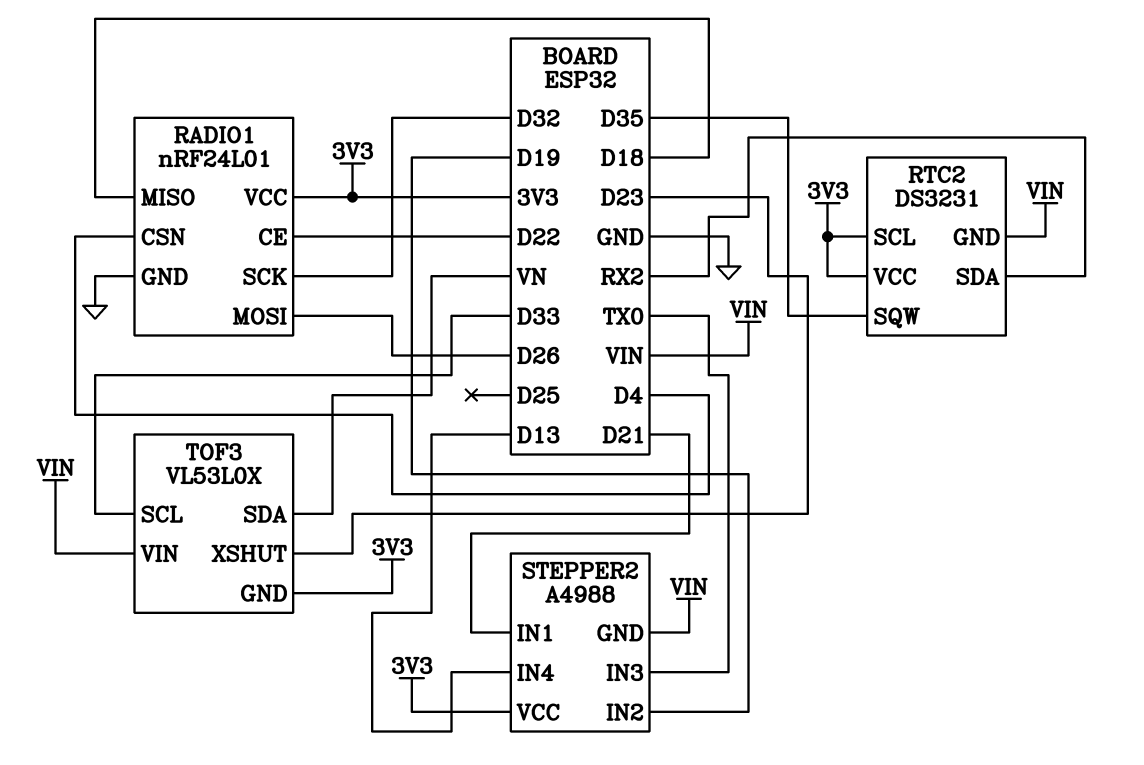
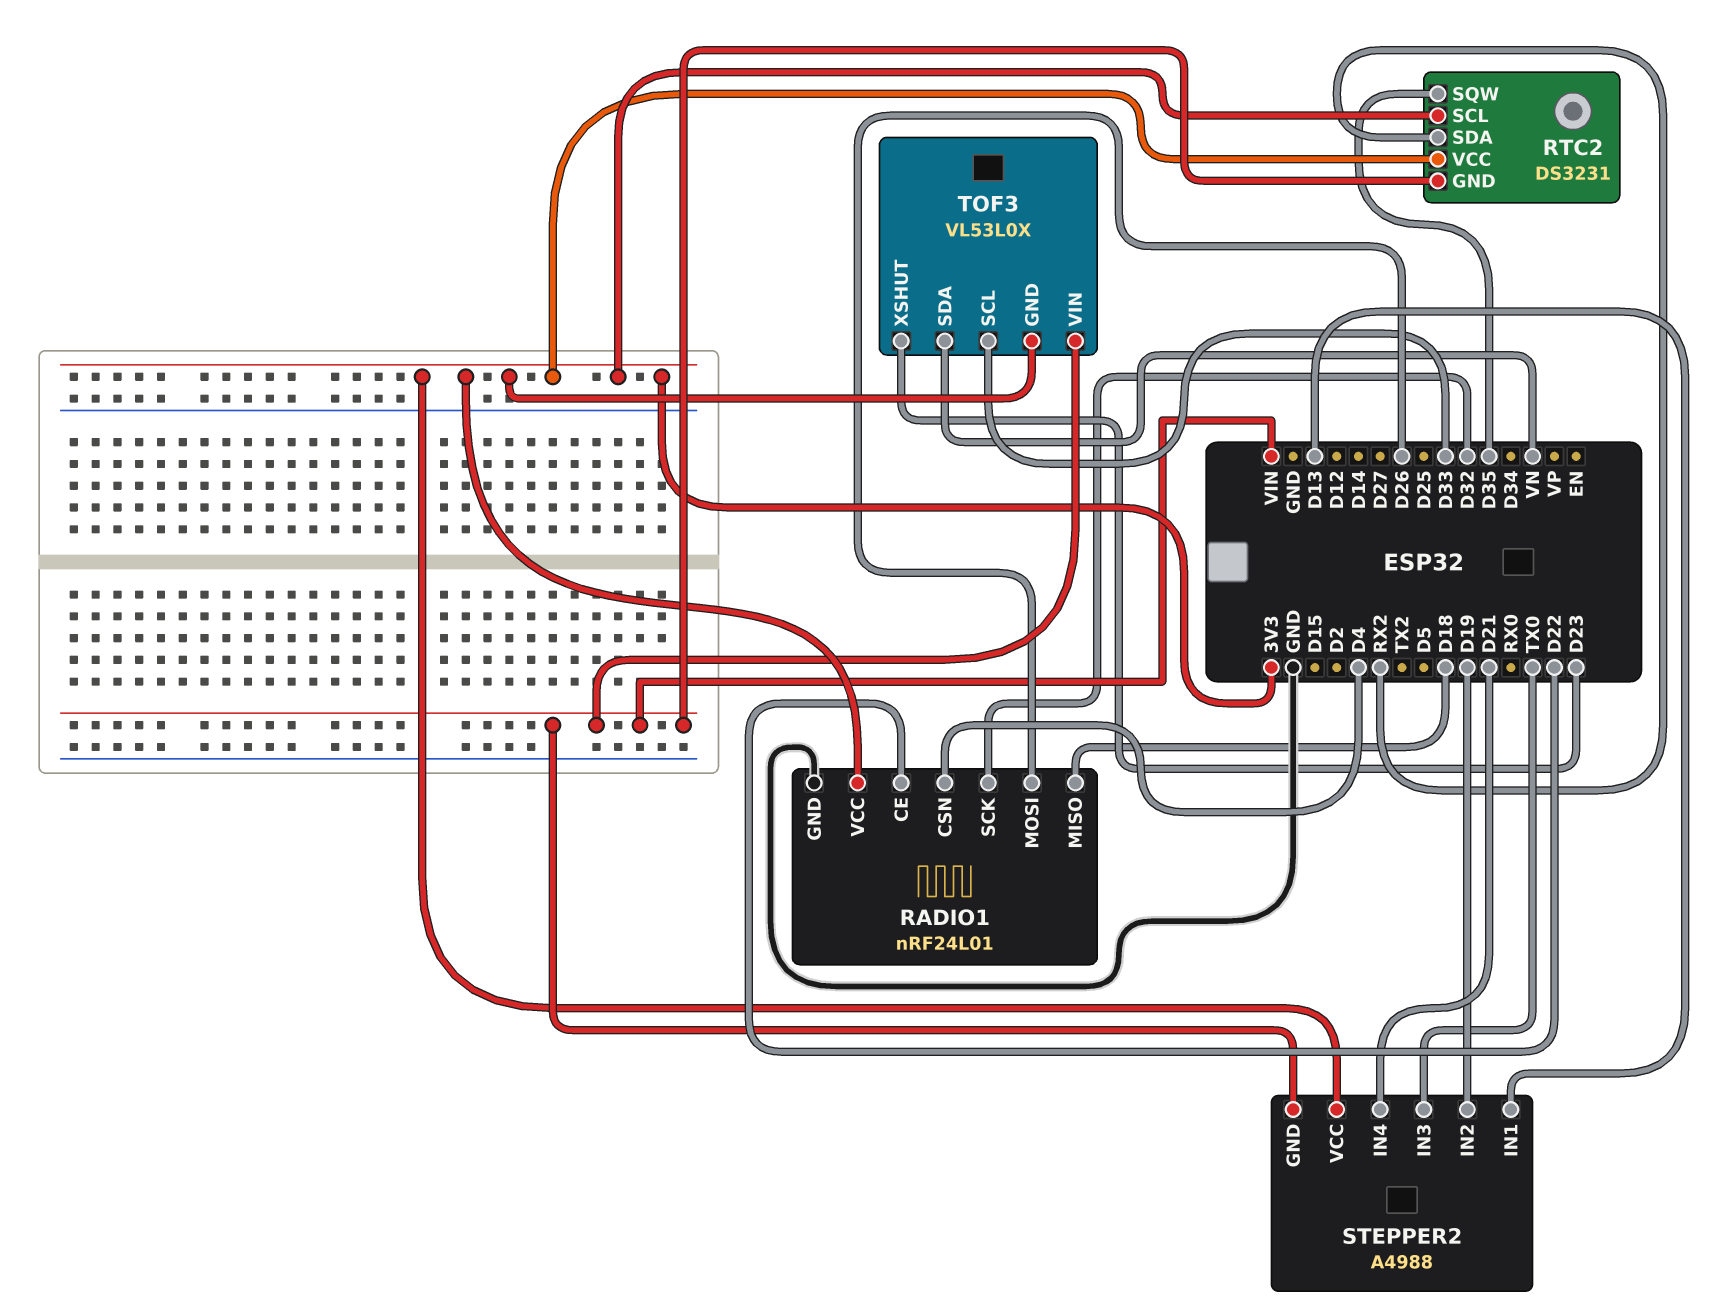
STEPPER2 pin IN1: D21 -> D13
STEPPER2 pin IN4: D13 -> D21

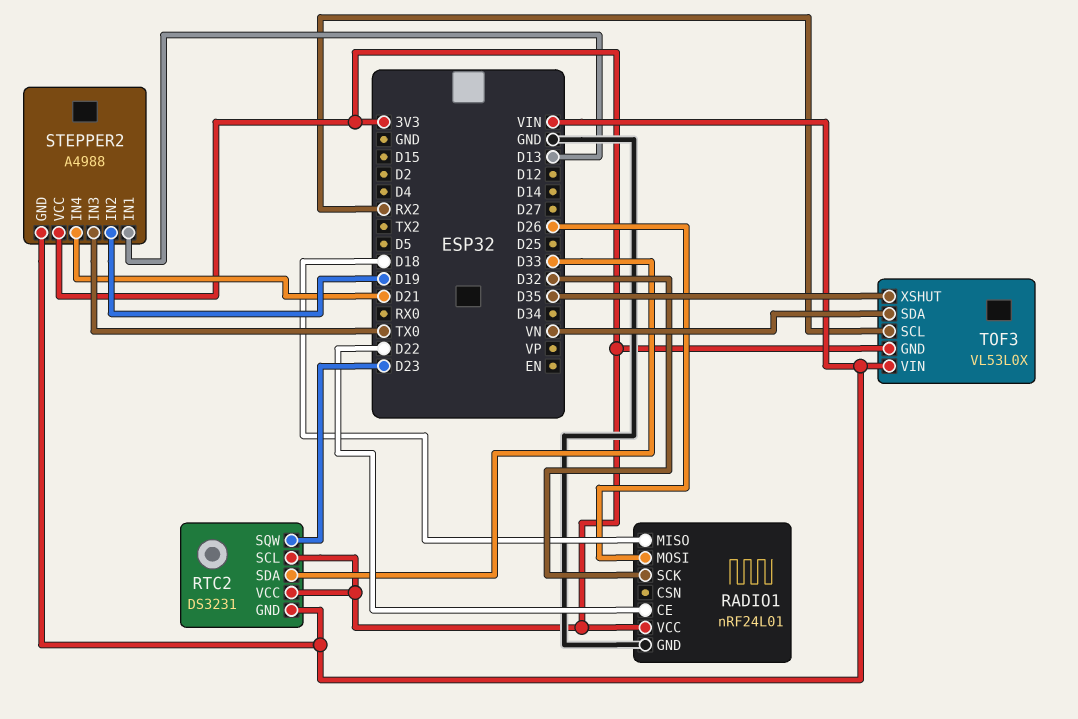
RADIO1 pin CSN: D4 -> none
RTC2 pin SDA: RX2 -> D33
RTC2 pin SQW: D35 -> D23
TOF3 pin SCL: D33 -> RX2
TOF3 pin XSHUT: D23 -> D35

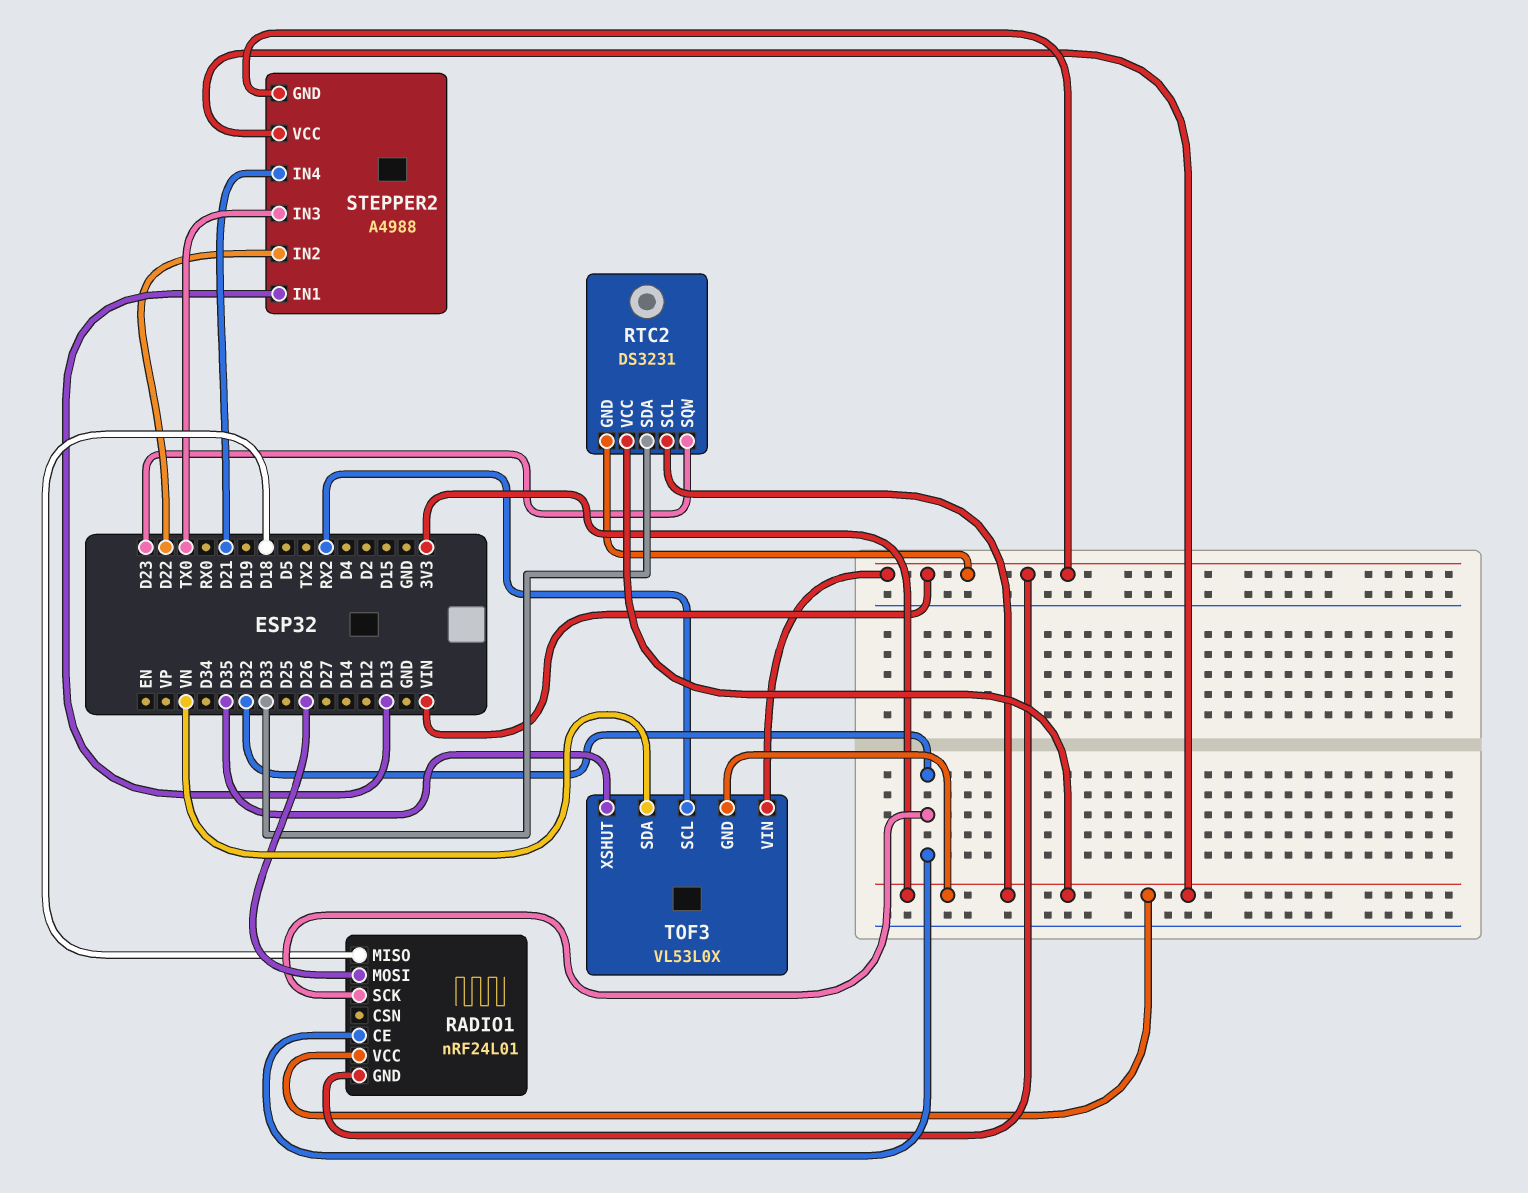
RADIO1 pin CE: D22 -> D32
RADIO1 pin GND: GND -> VIN
STEPPER2 pin IN2: D19 -> D22

